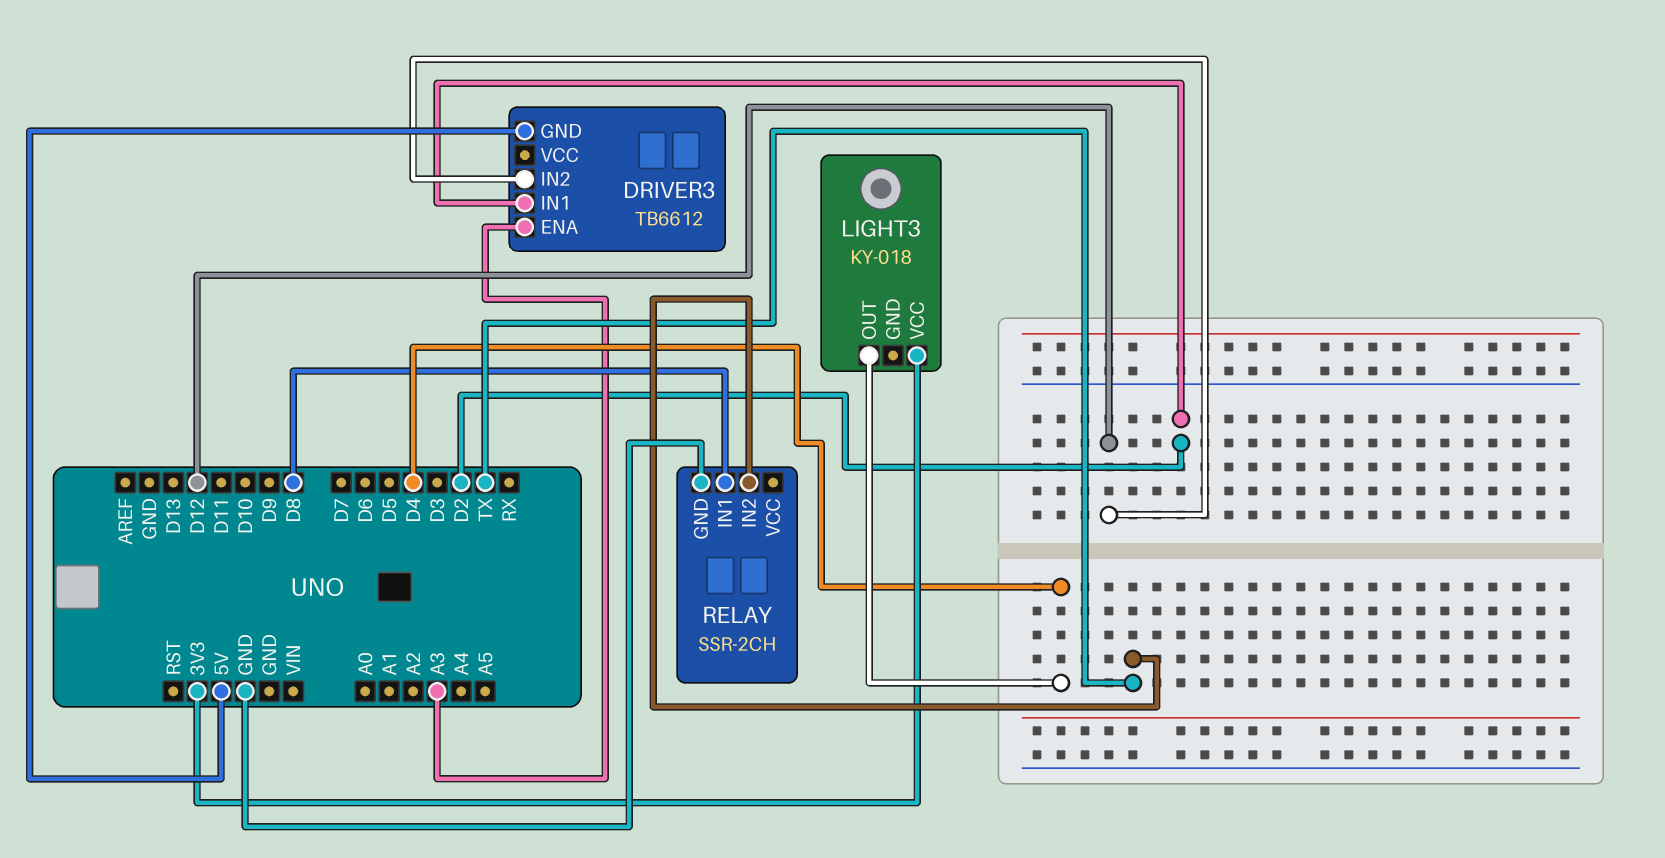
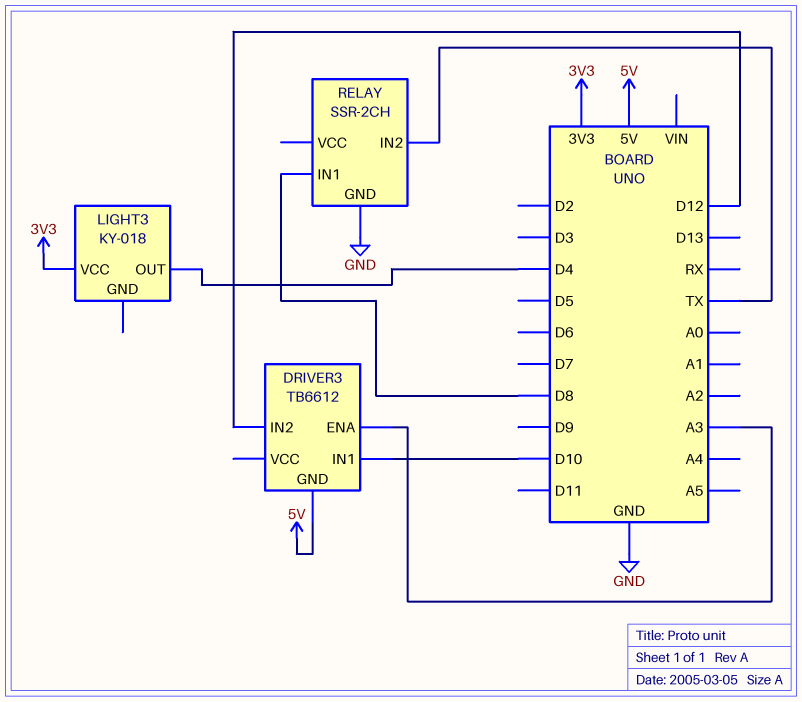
DRIVER3 pin IN1: D2 -> D10

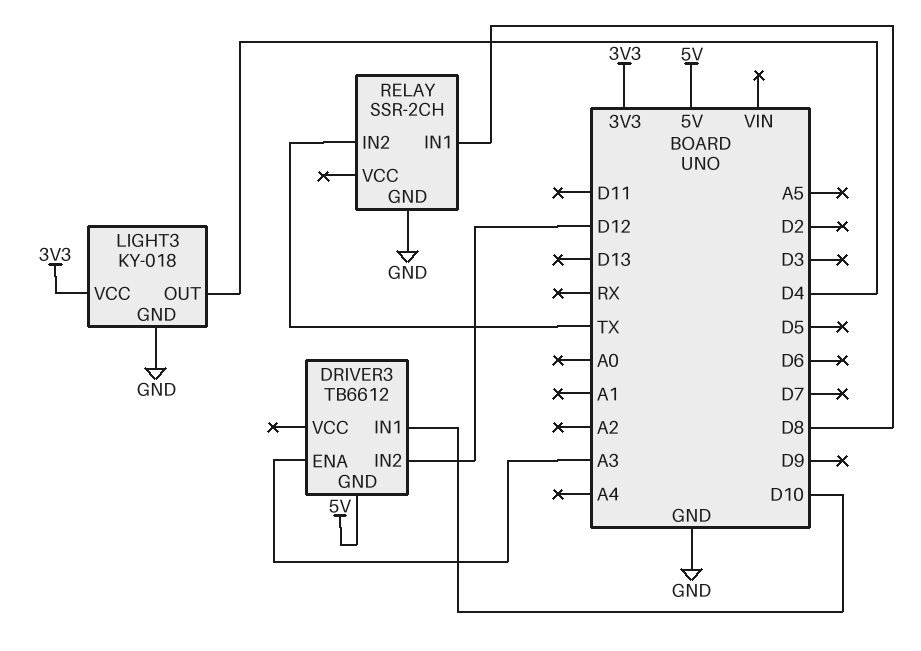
LIGHT3 pin GND: none -> GND

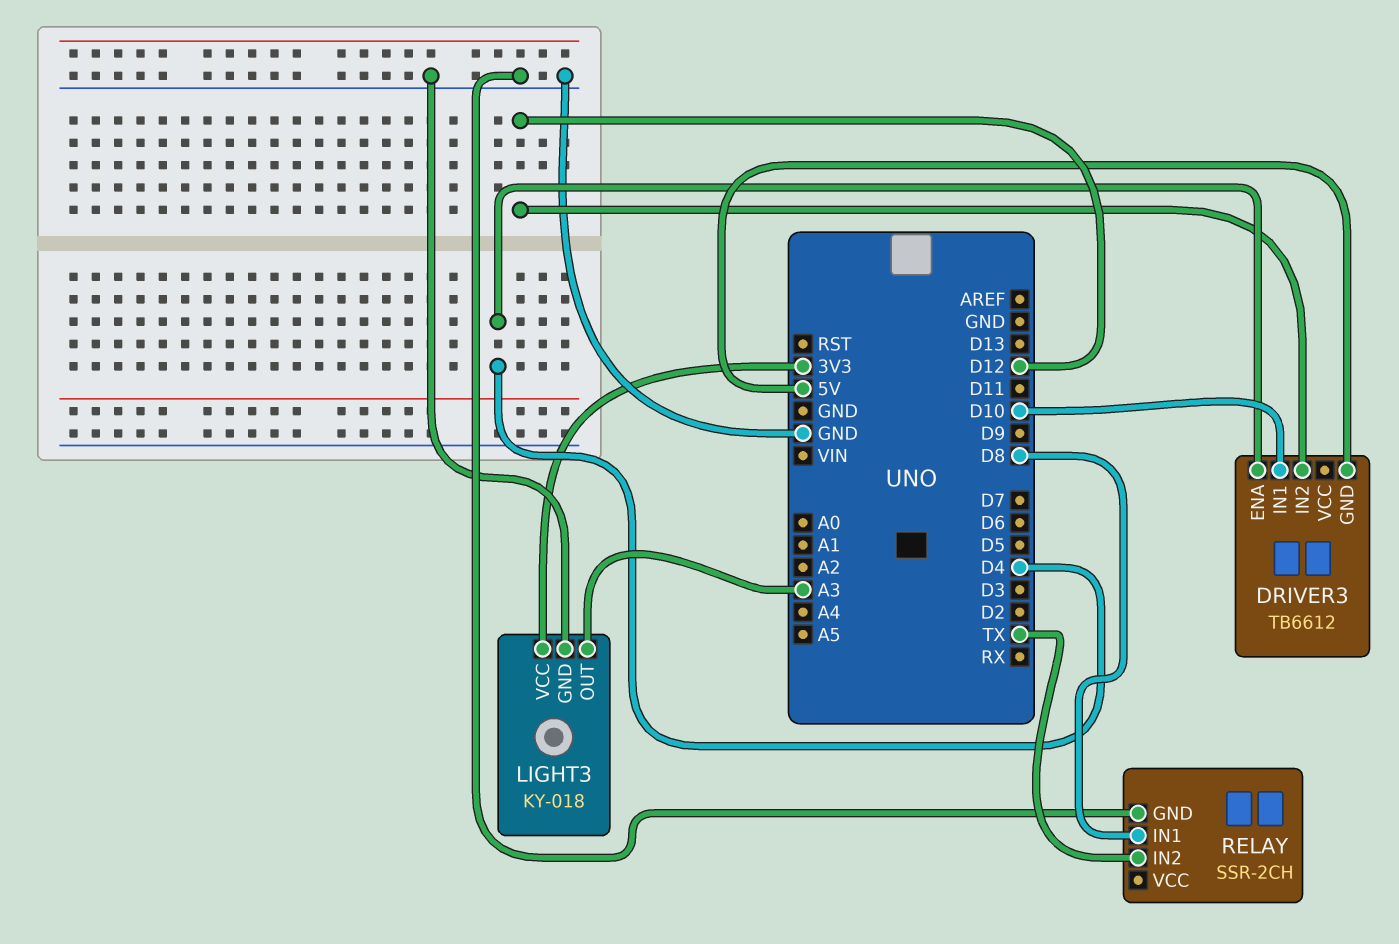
DRIVER3 pin ENA: A3 -> D4
LIGHT3 pin OUT: D4 -> A3

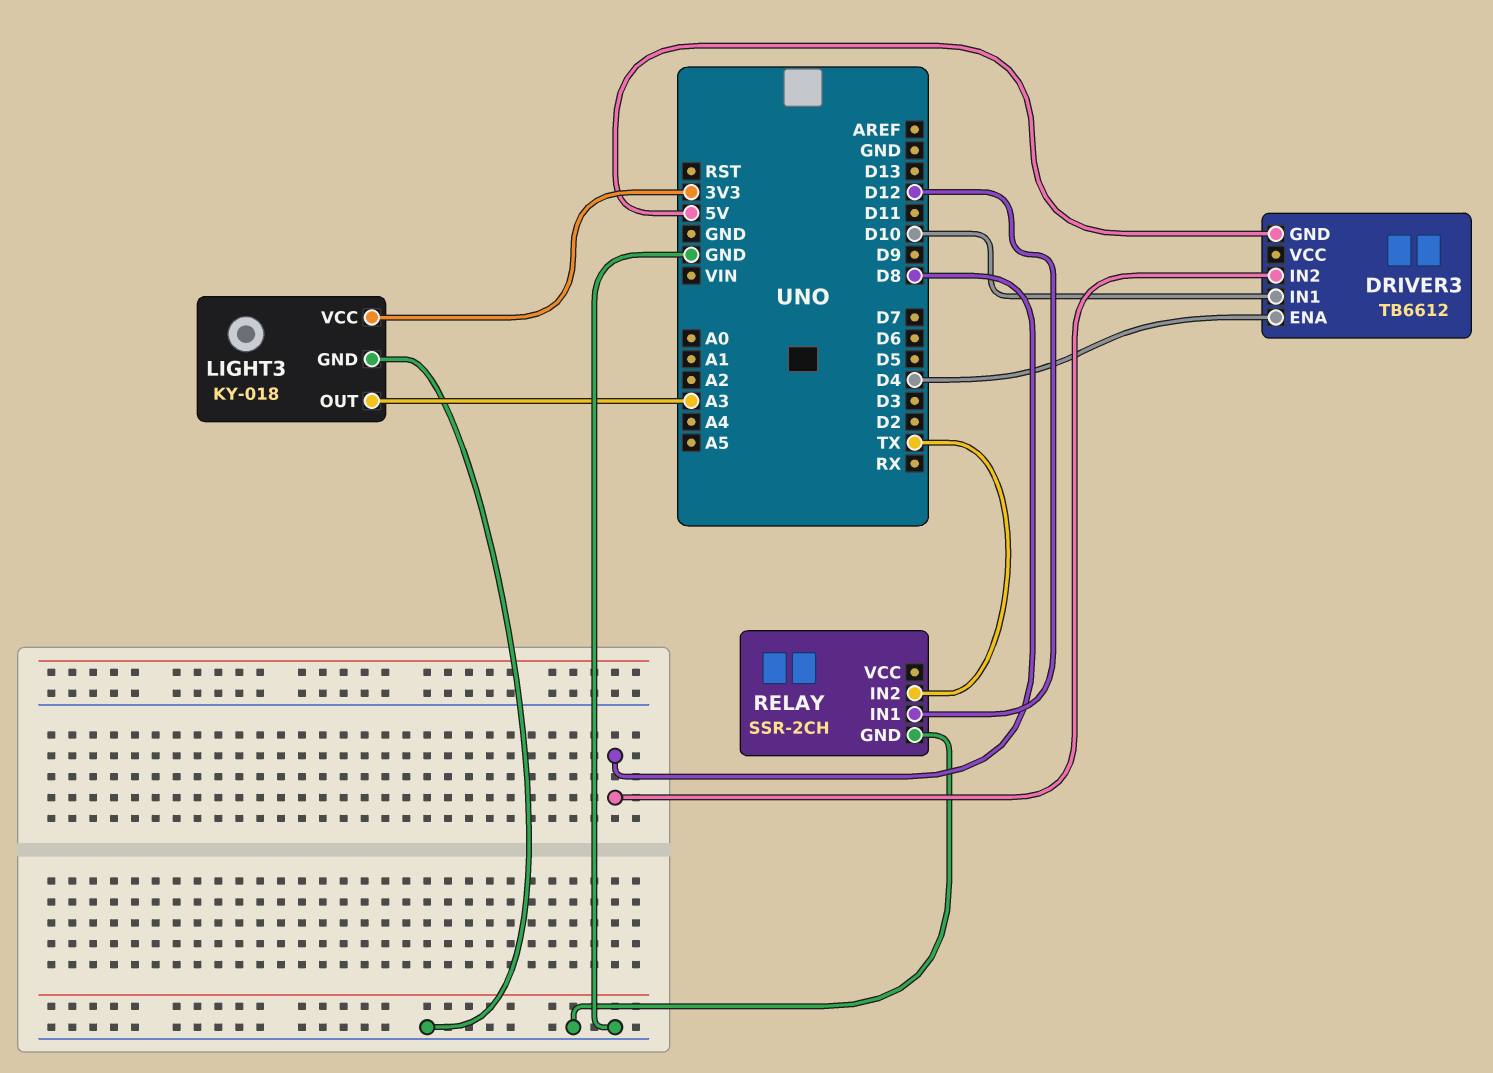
DRIVER3 pin IN2: D12 -> D8
RELAY pin IN1: D8 -> D12

